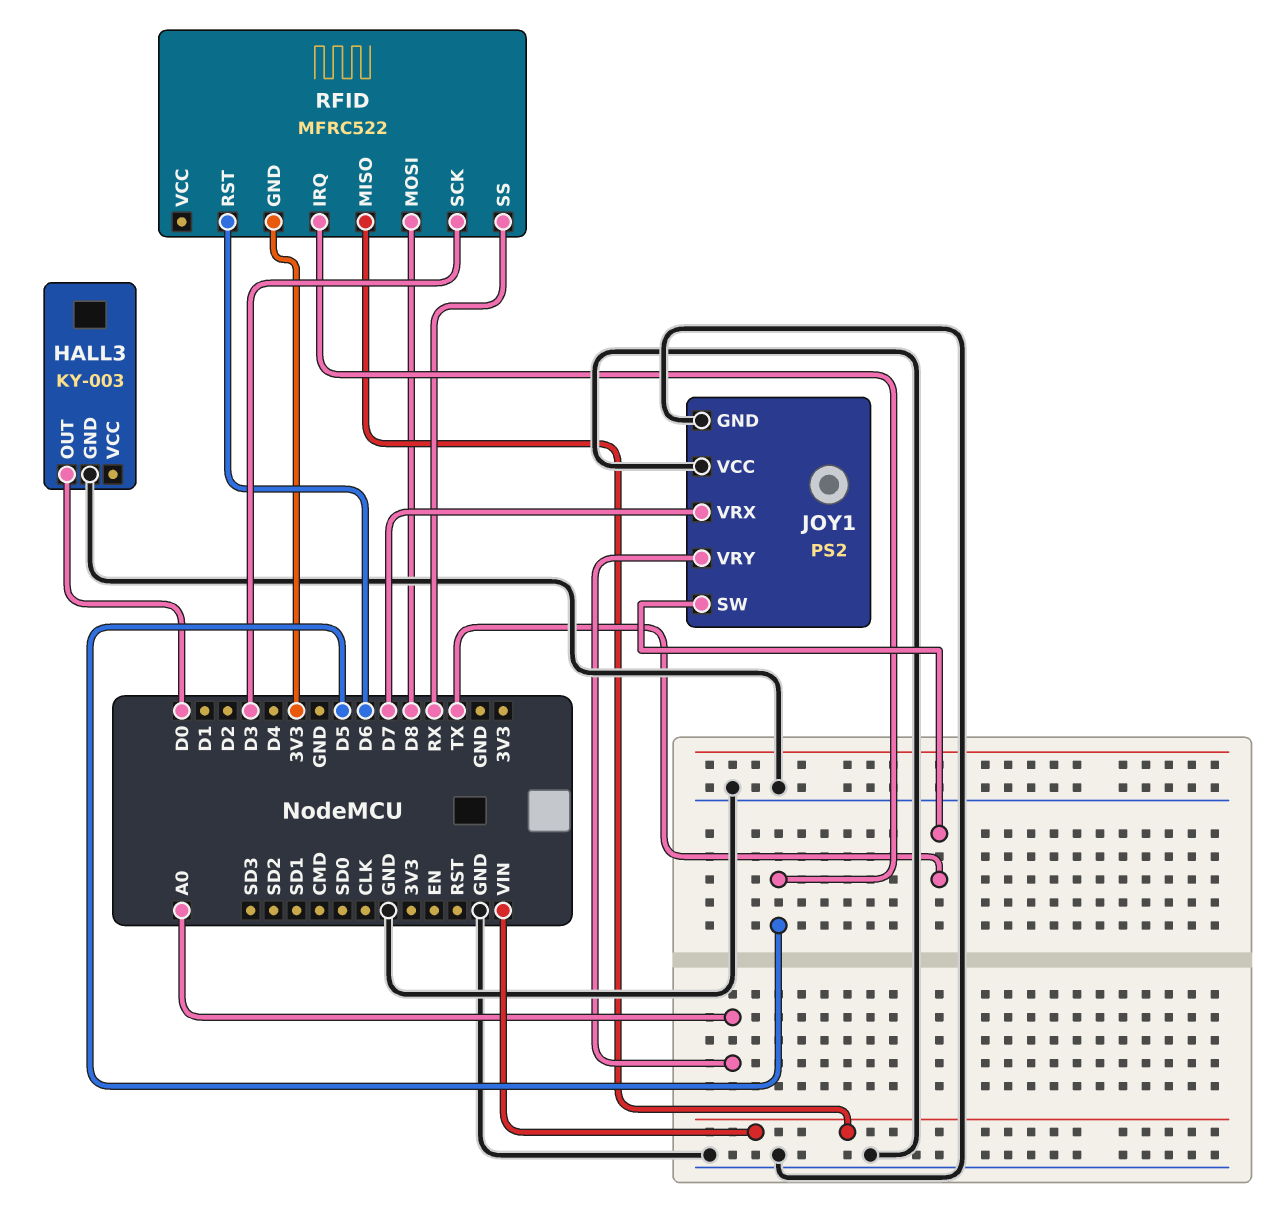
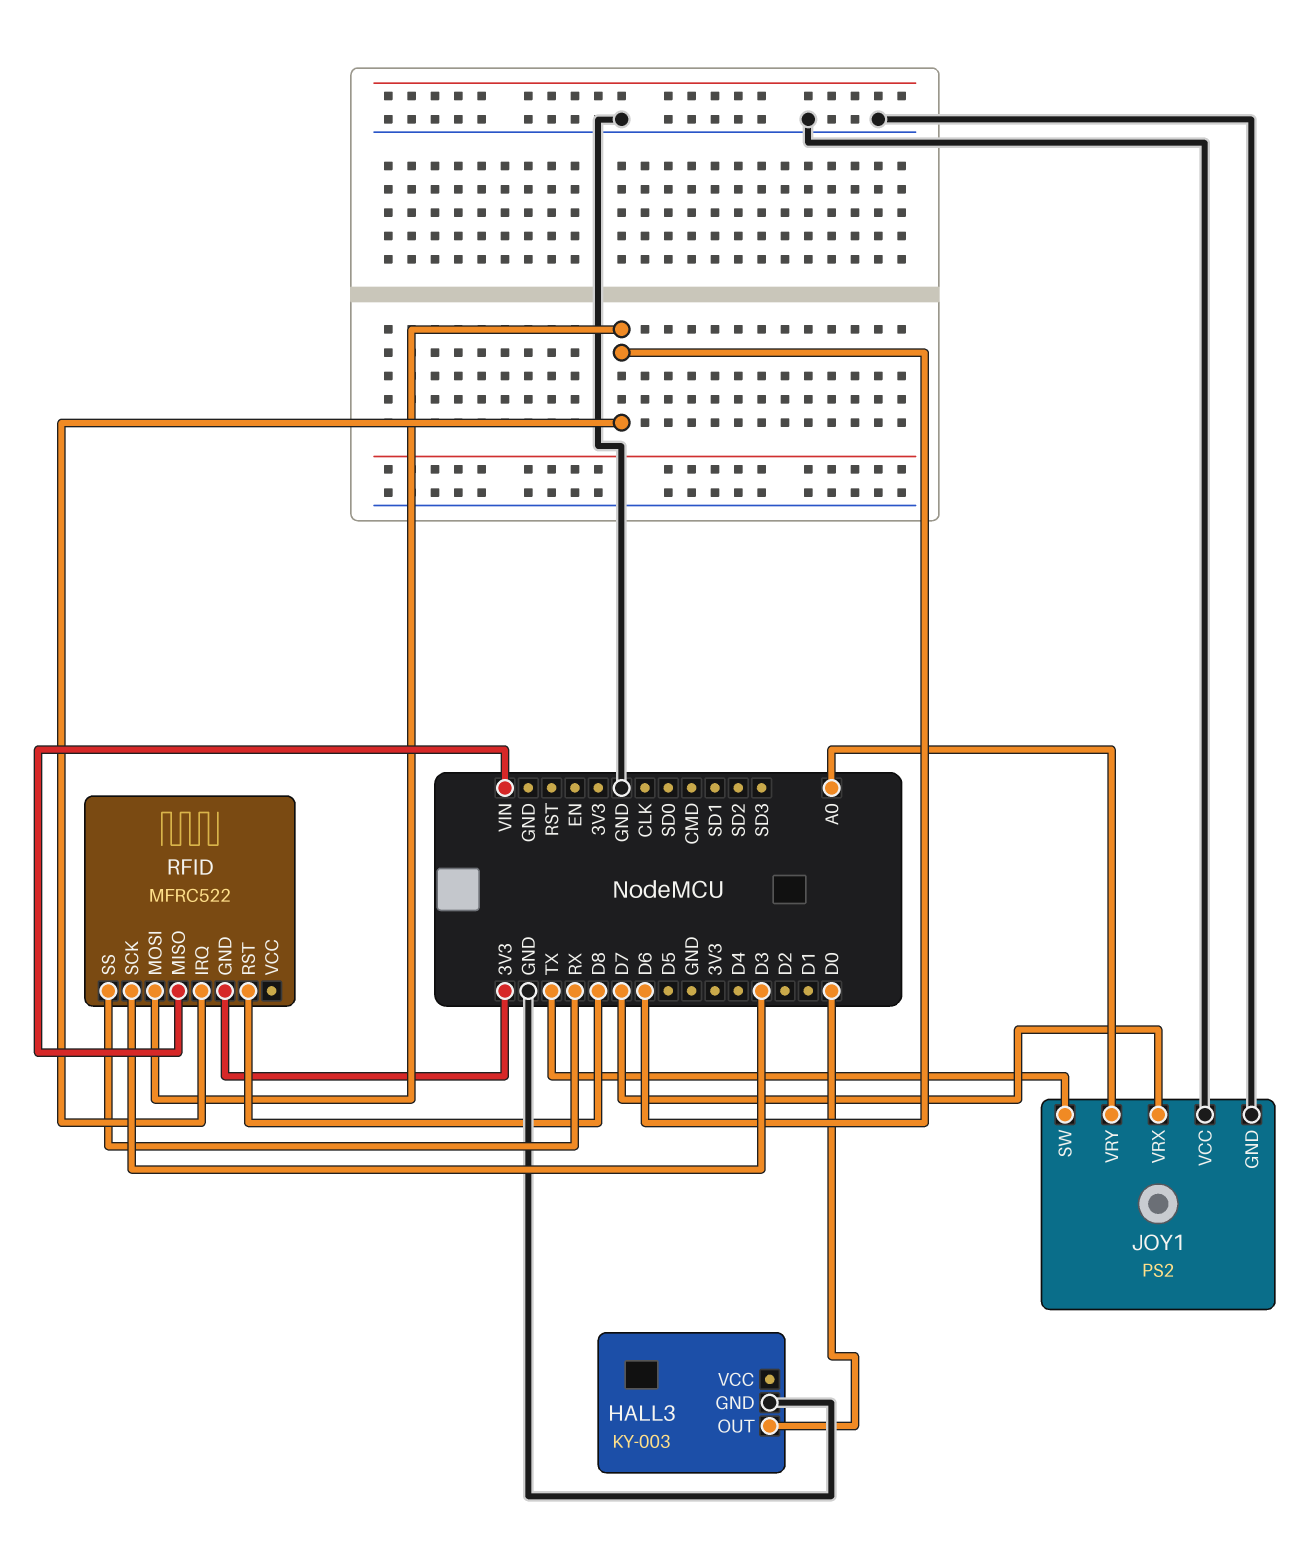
RFID pin IRQ: D5 -> D6
RFID pin MOSI: D8 -> D6
RFID pin RST: D6 -> D8

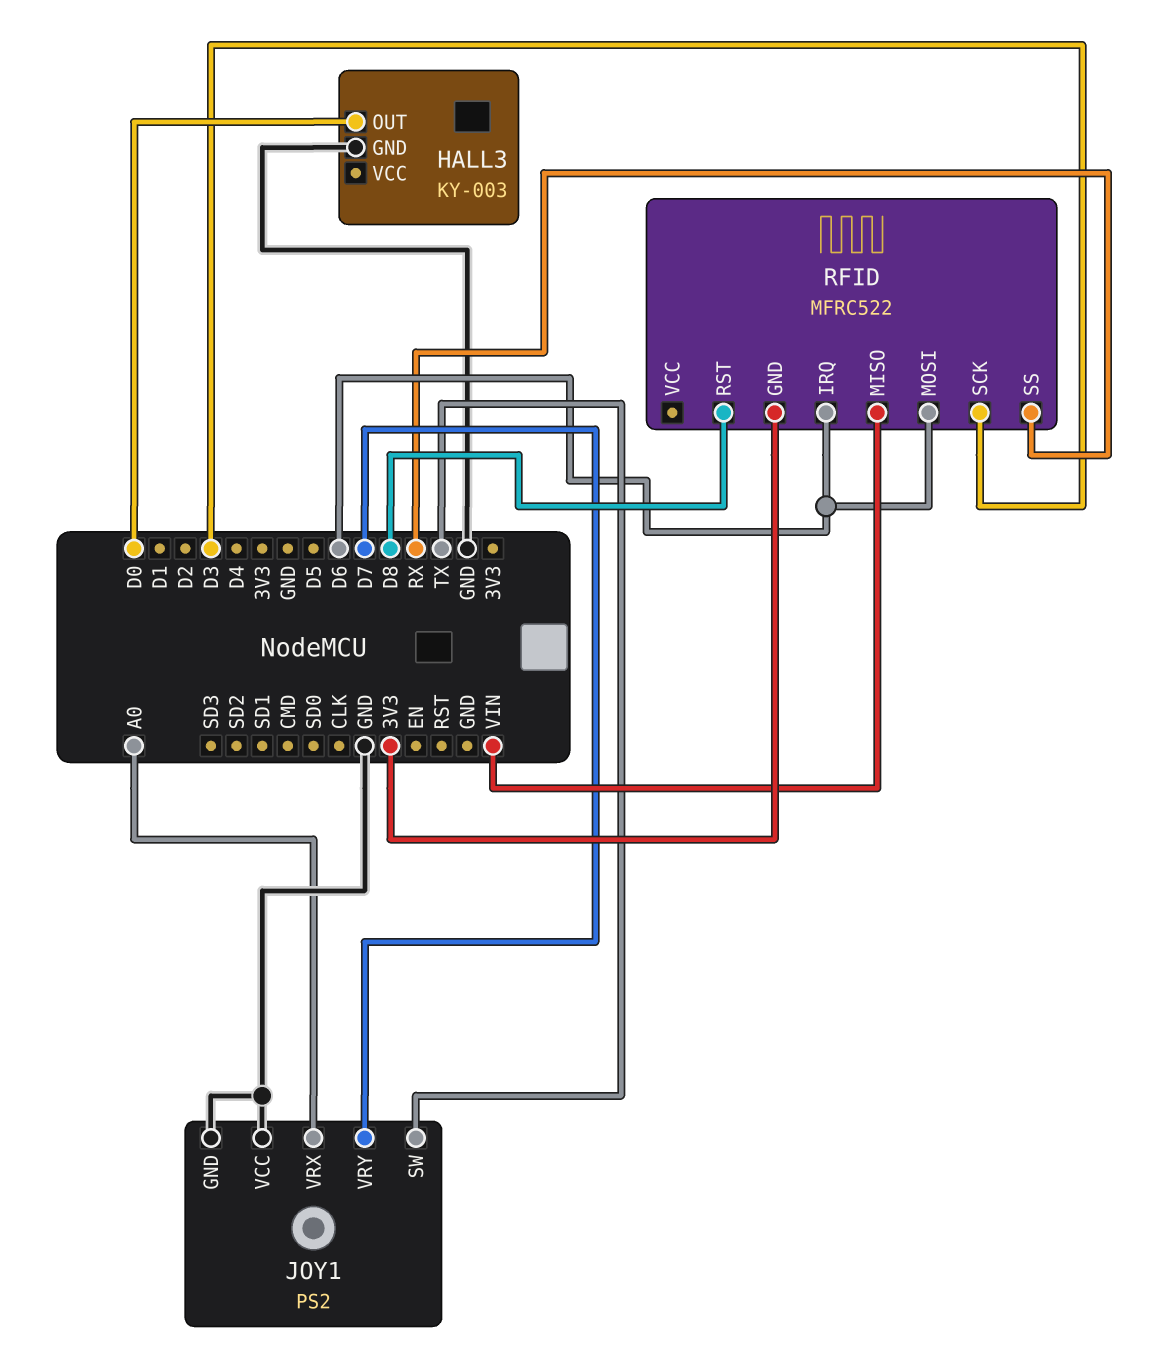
JOY1 pin VRX: D7 -> A0
JOY1 pin VRY: A0 -> D7

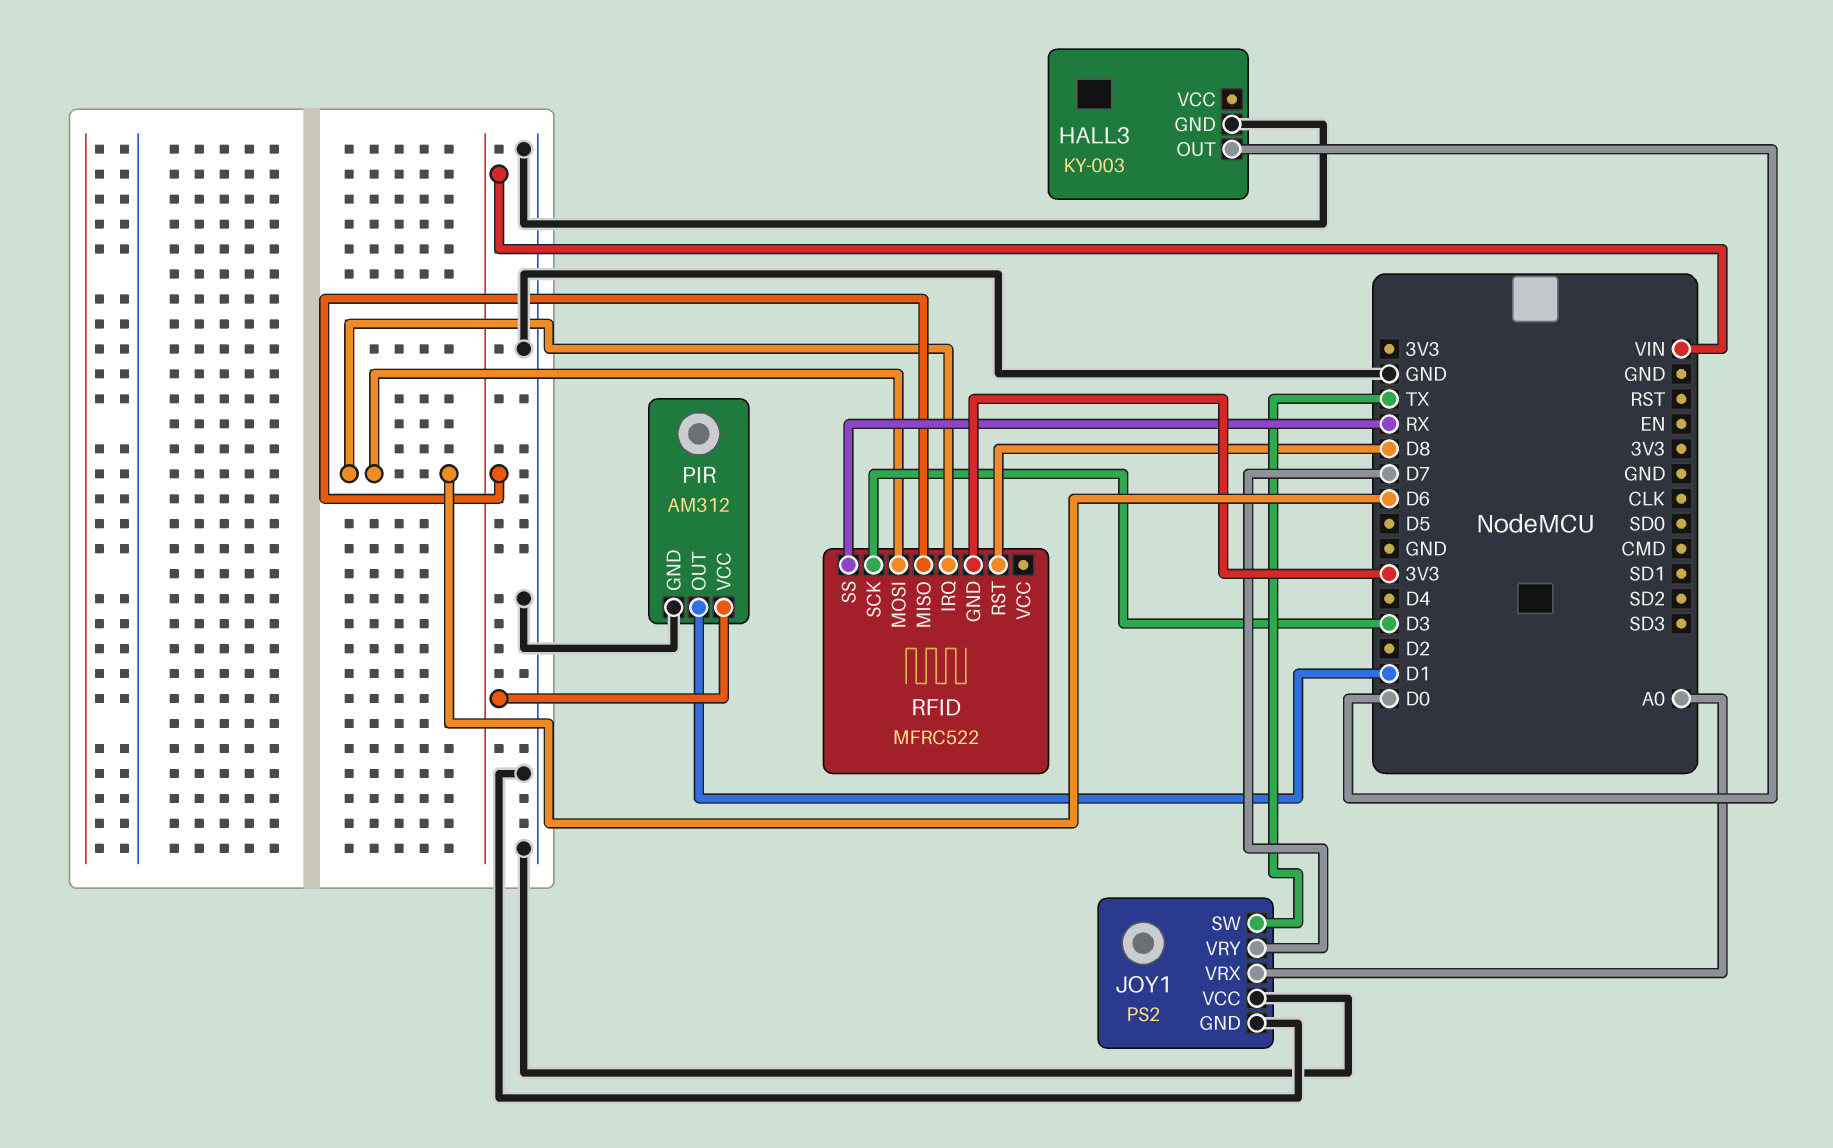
PIR: none -> AM312
PIR pin GND: none -> GND
PIR pin OUT: none -> D1
PIR pin VCC: none -> VIN

